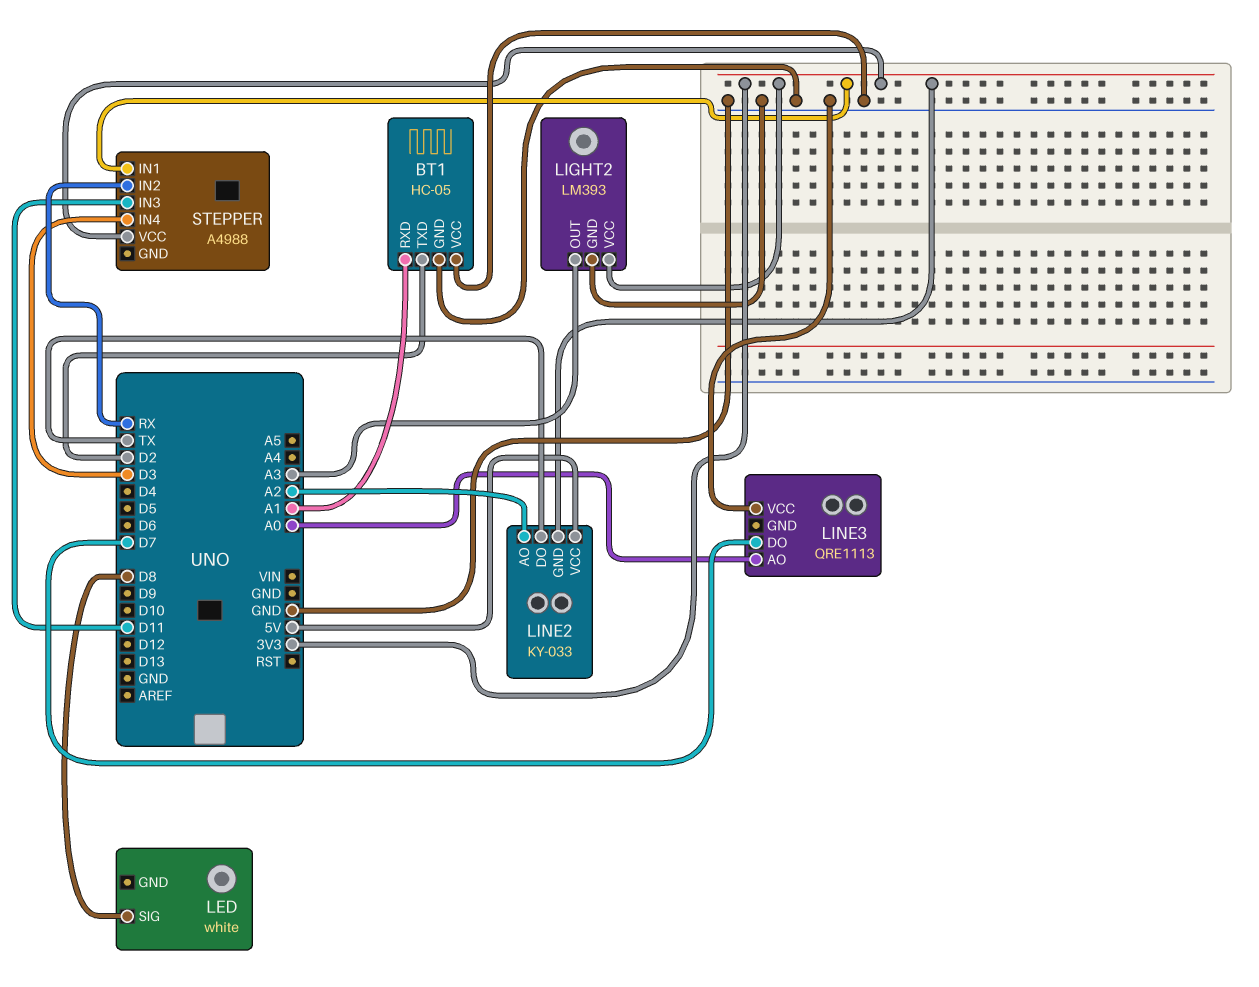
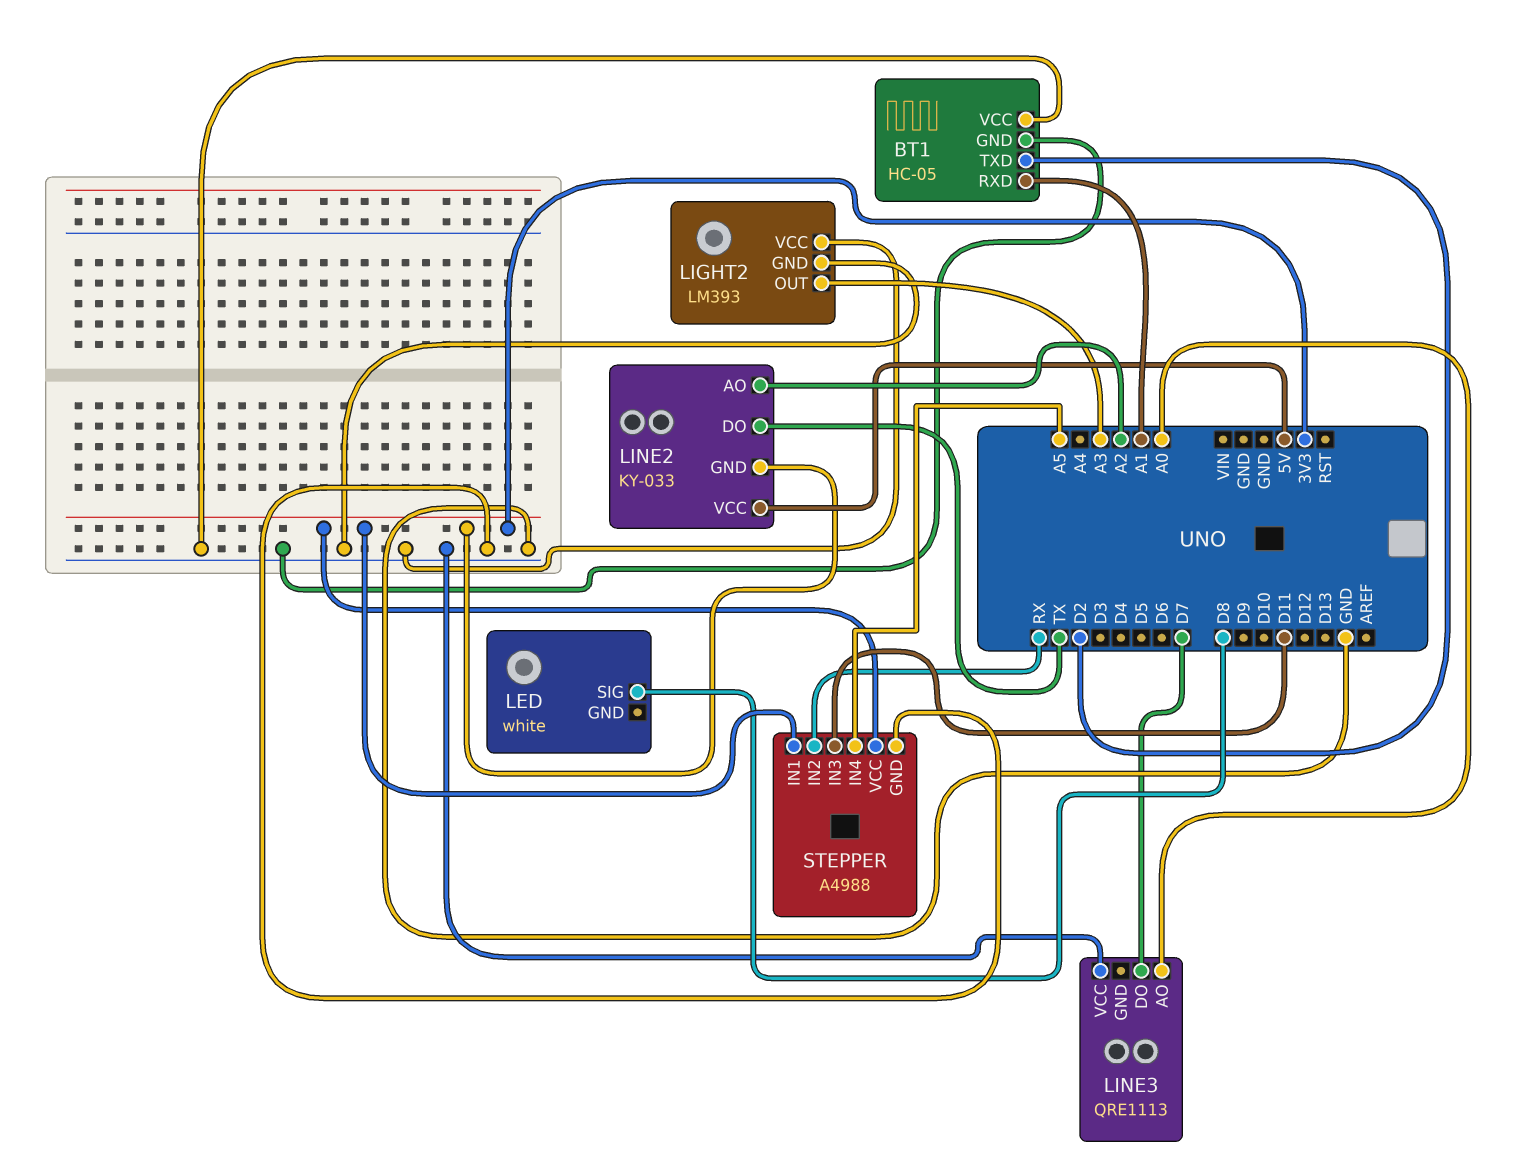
LIGHT2 pin VCC: 3V3 -> GND
STEPPER pin GND: none -> GND
STEPPER pin IN4: D3 -> A5

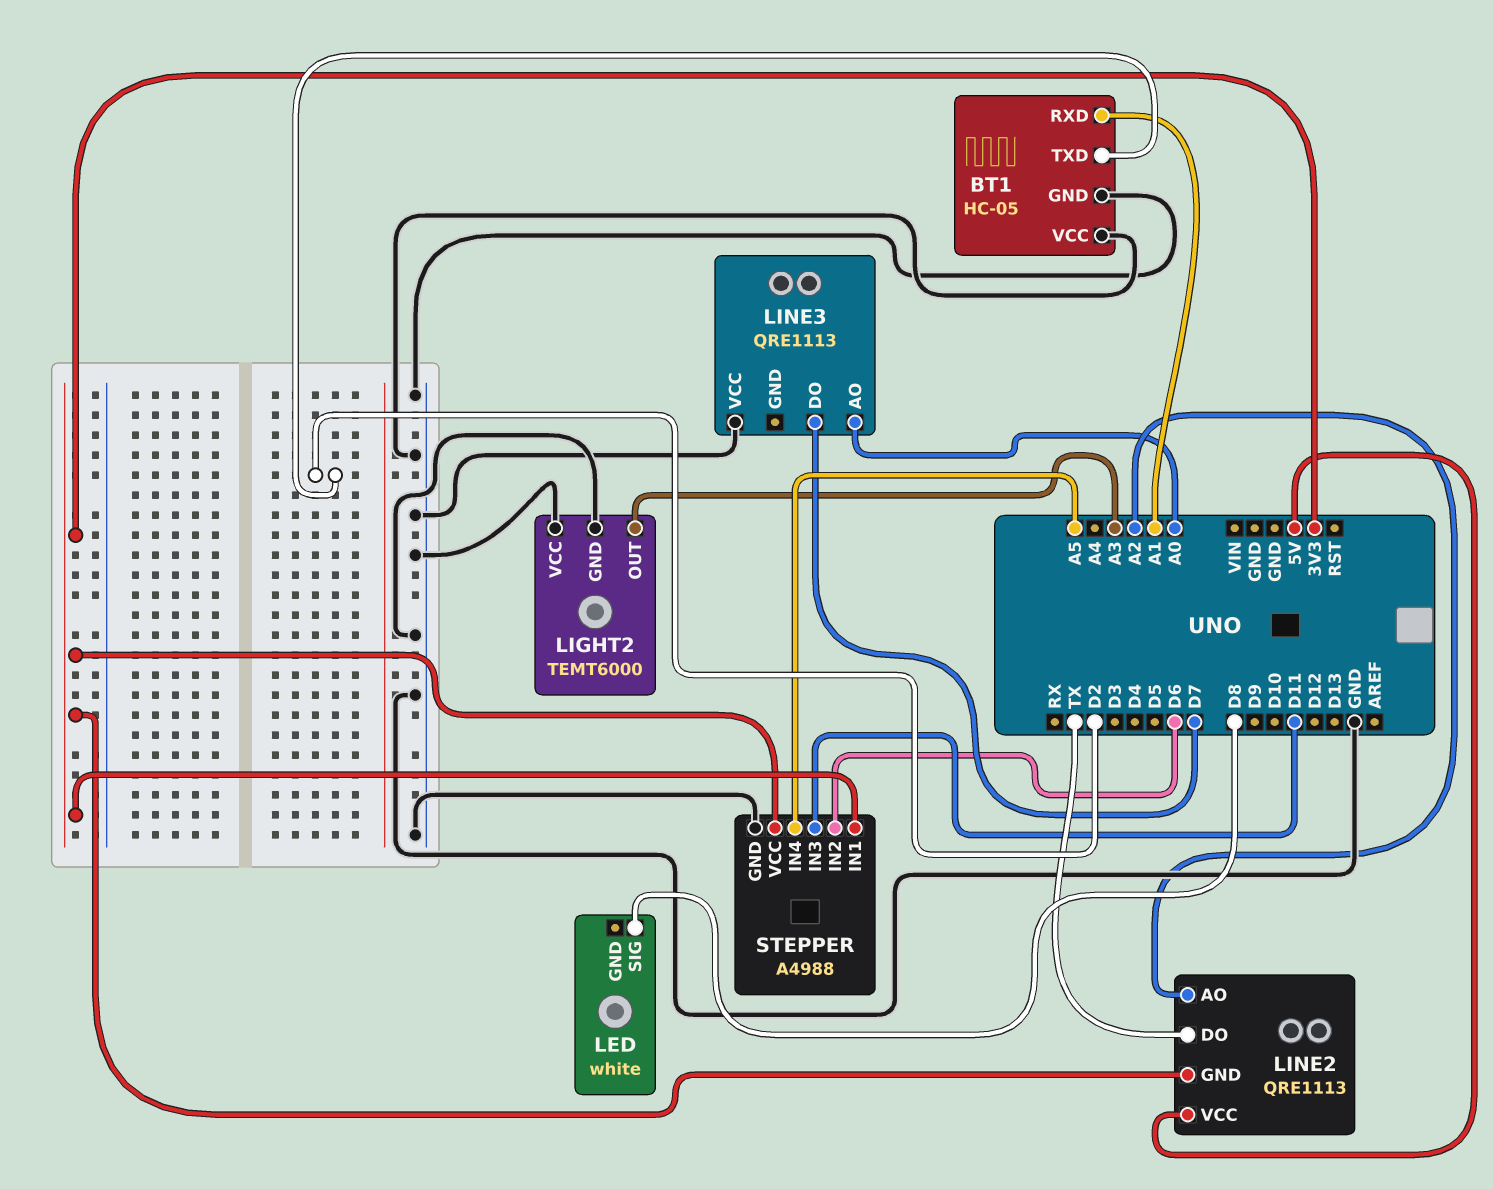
LIGHT2: LM393 -> TEMT6000
LINE2: KY-033 -> QRE1113
STEPPER pin IN2: RX -> D6

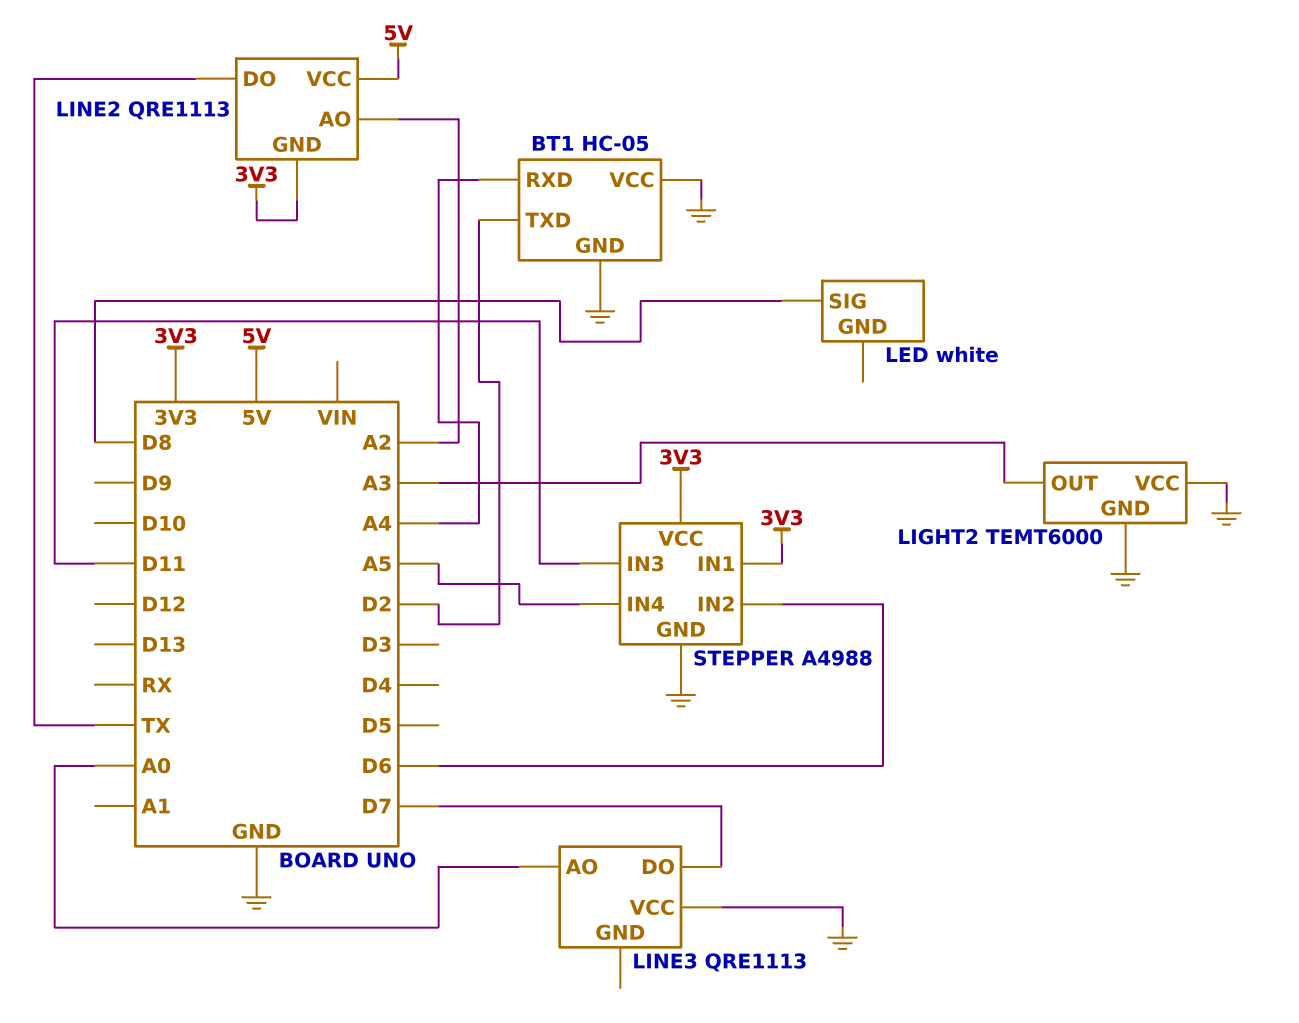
BT1 pin RXD: A1 -> A4

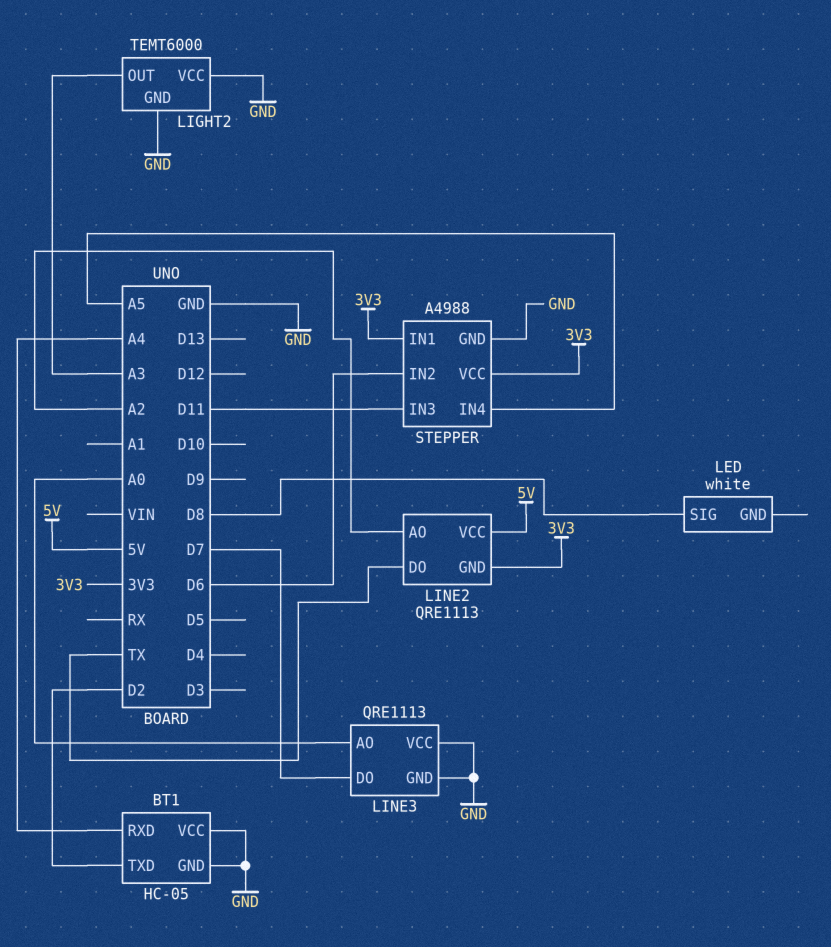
LINE3 pin GND: none -> GND

